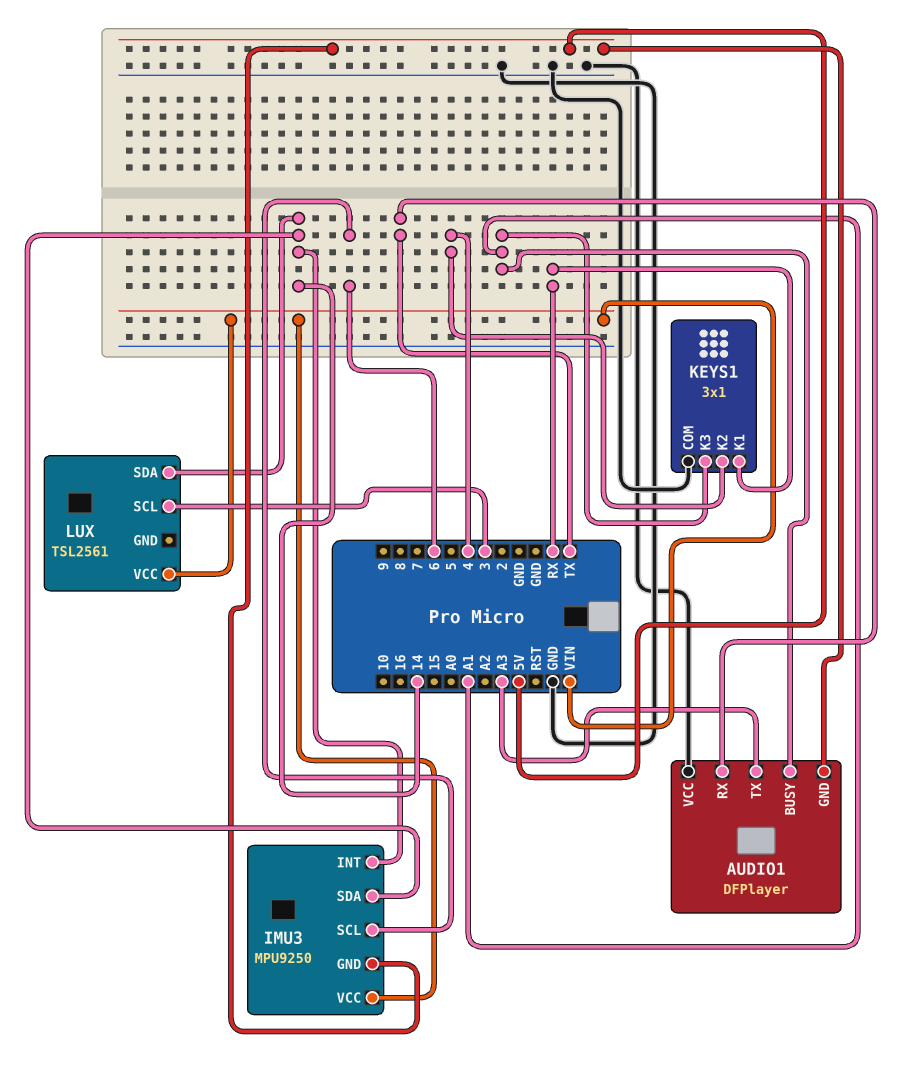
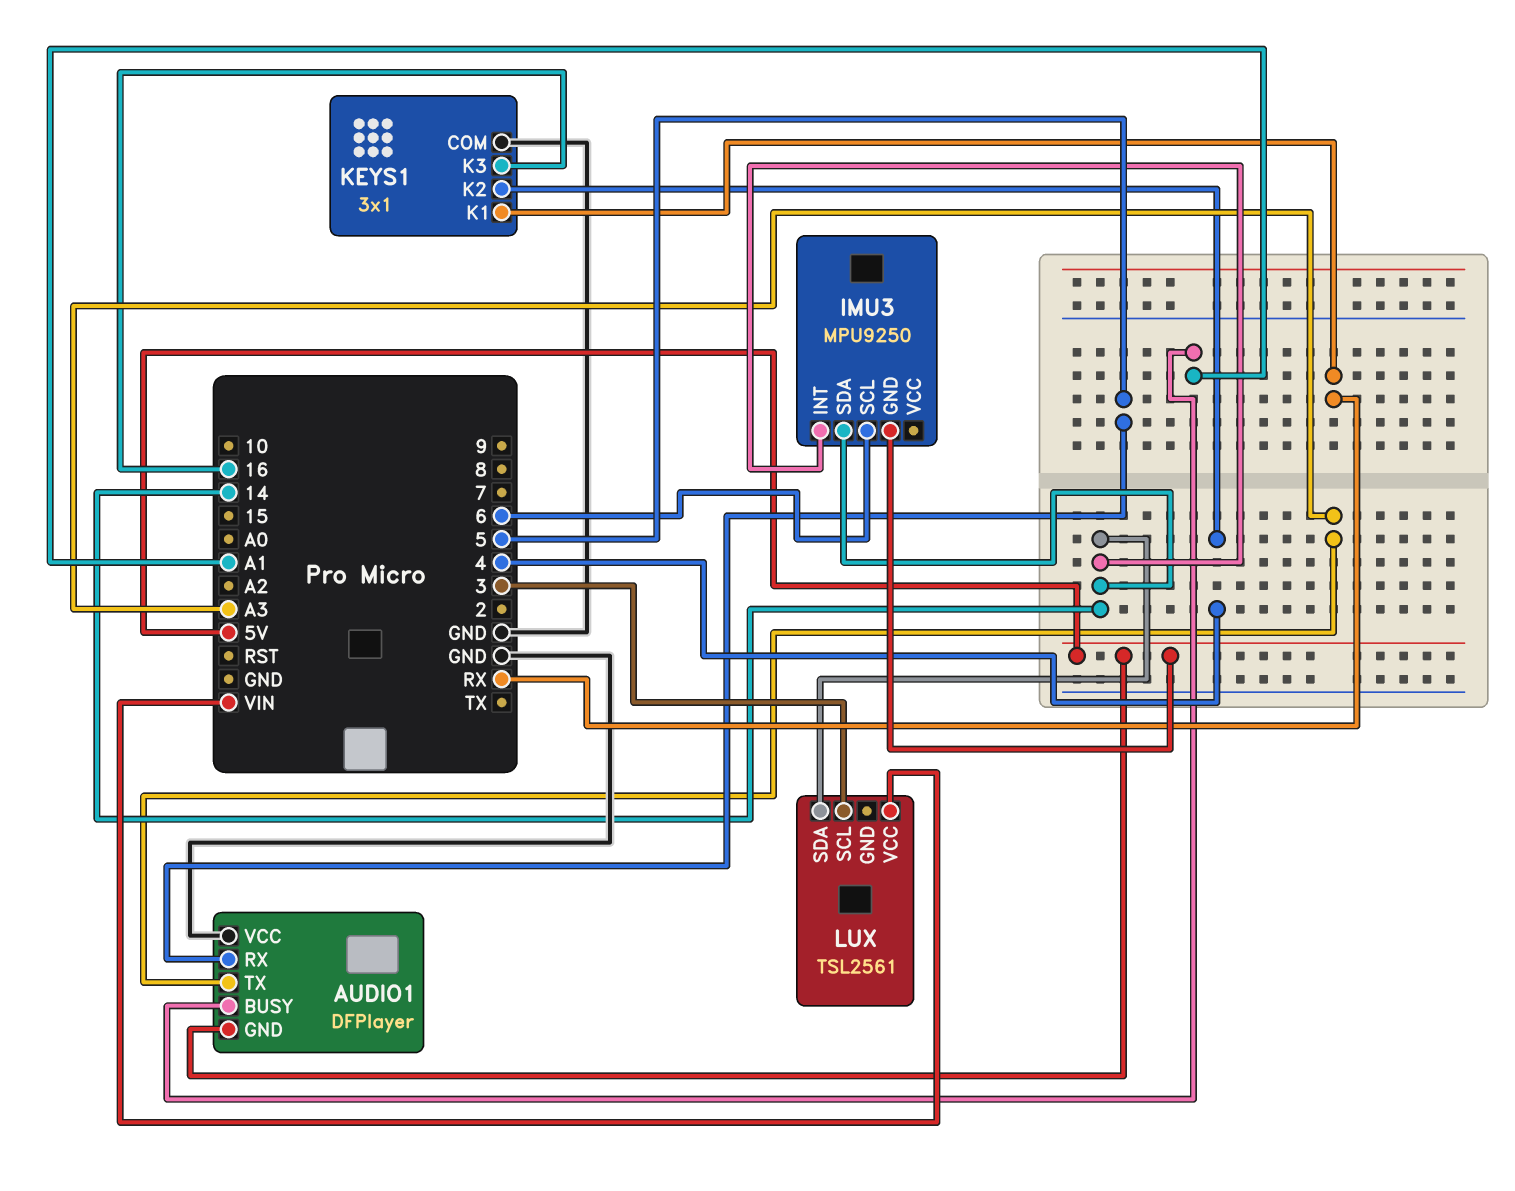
AUDIO1 pin RX: TX -> 5
IMU3 pin VCC: VIN -> none
KEYS1 pin K3: A1 -> 16

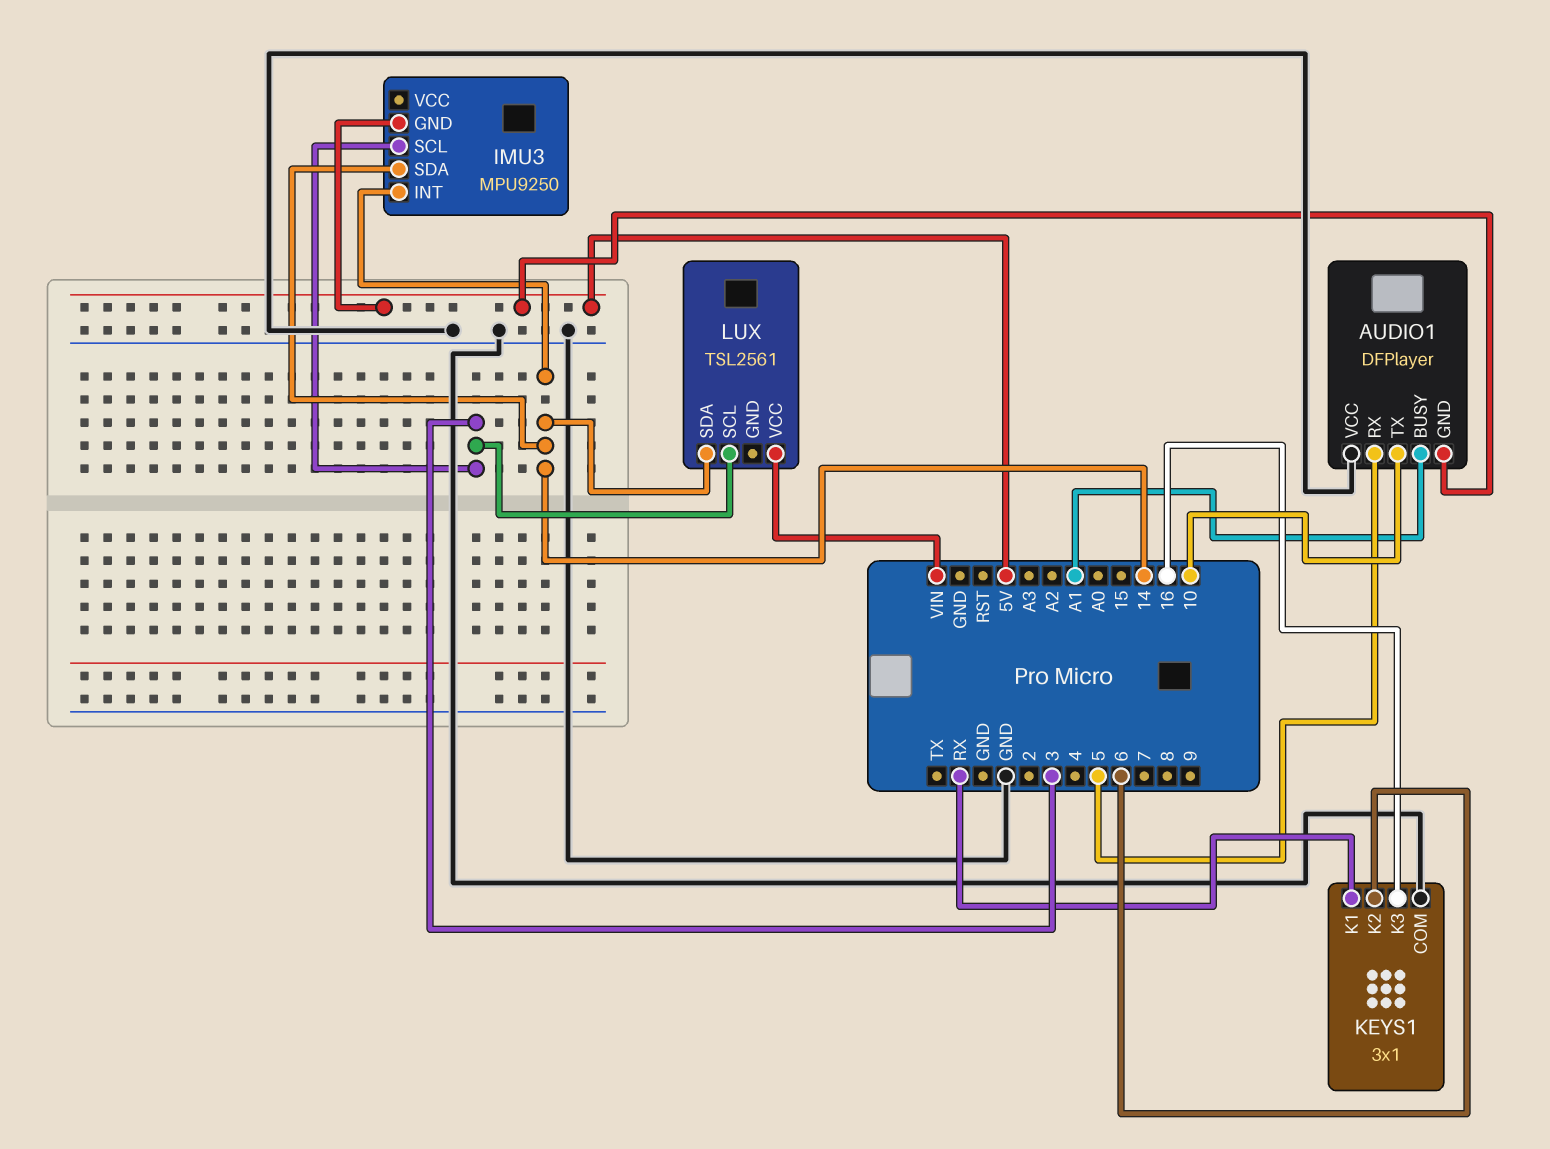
AUDIO1 pin TX: A3 -> 10
IMU3 pin SCL: 6 -> 3
KEYS1 pin K2: 4 -> 6

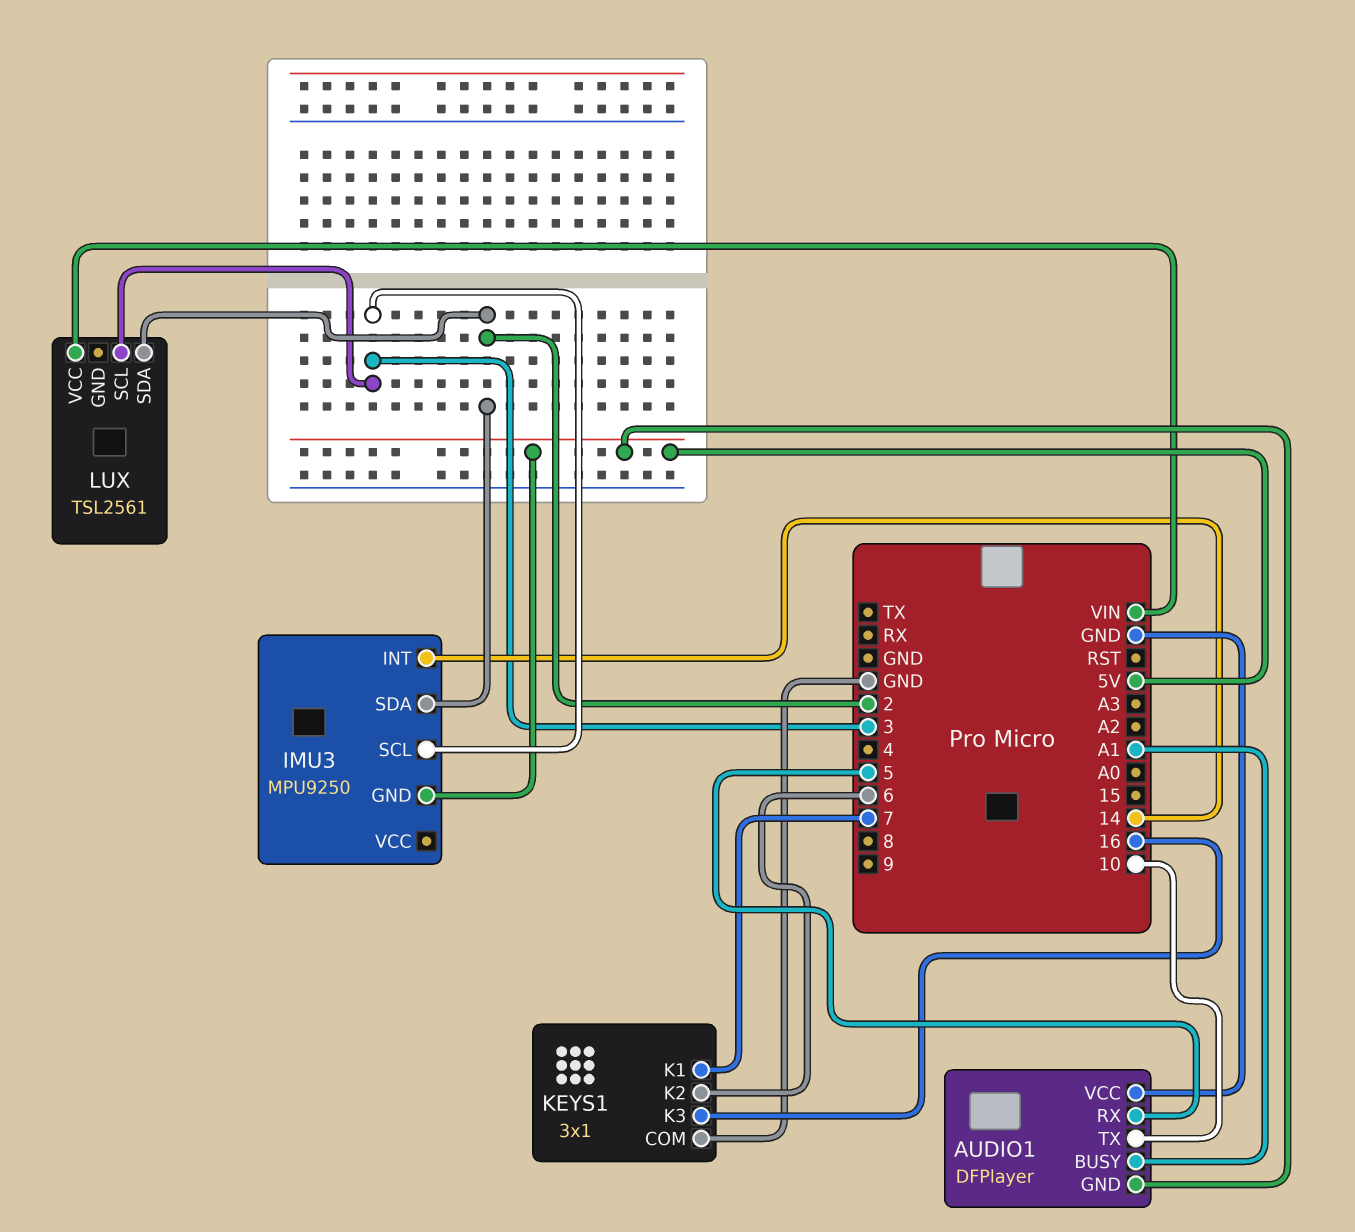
IMU3 pin SDA: 14 -> 2
KEYS1 pin K1: RX -> 7
LUX pin SDA: 14 -> 2

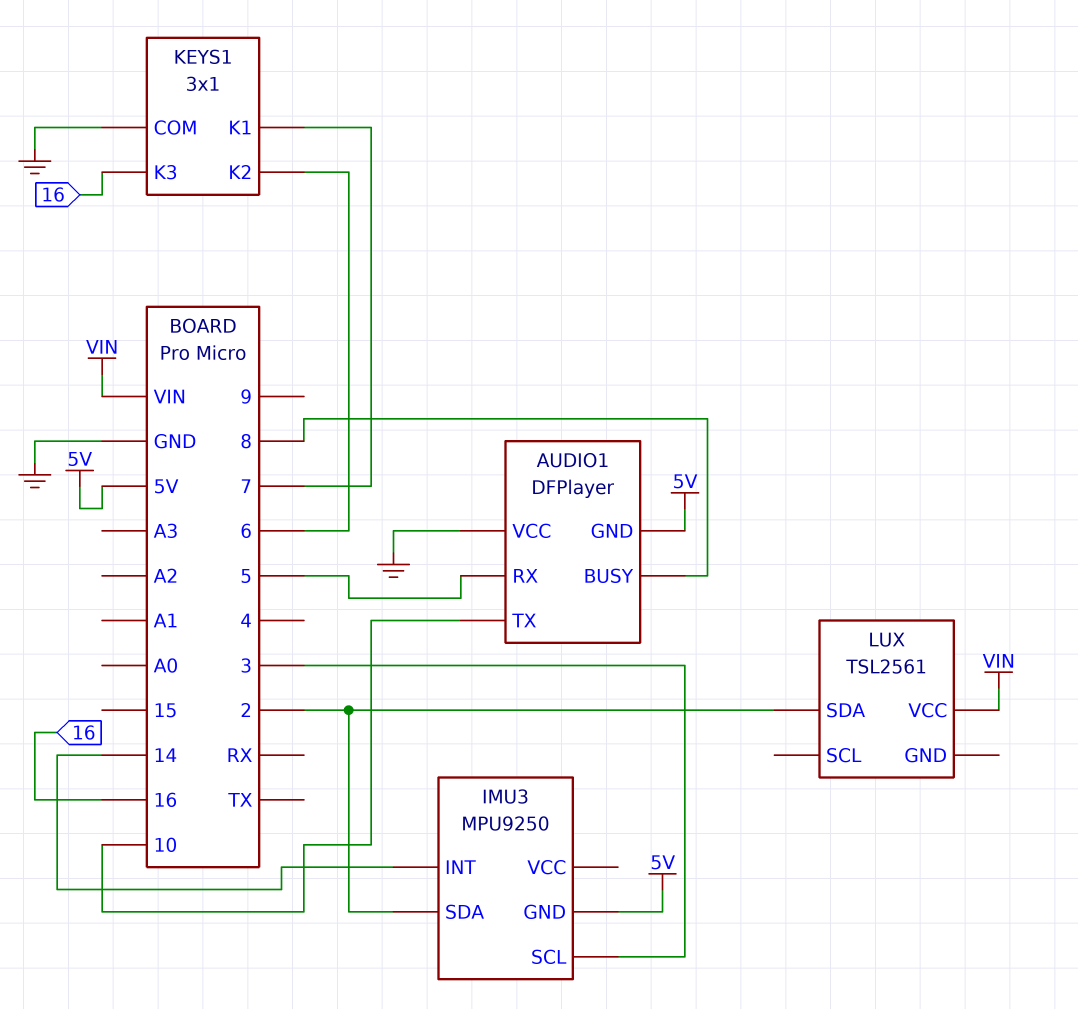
AUDIO1 pin BUSY: A1 -> 8
LUX pin SCL: 3 -> none

